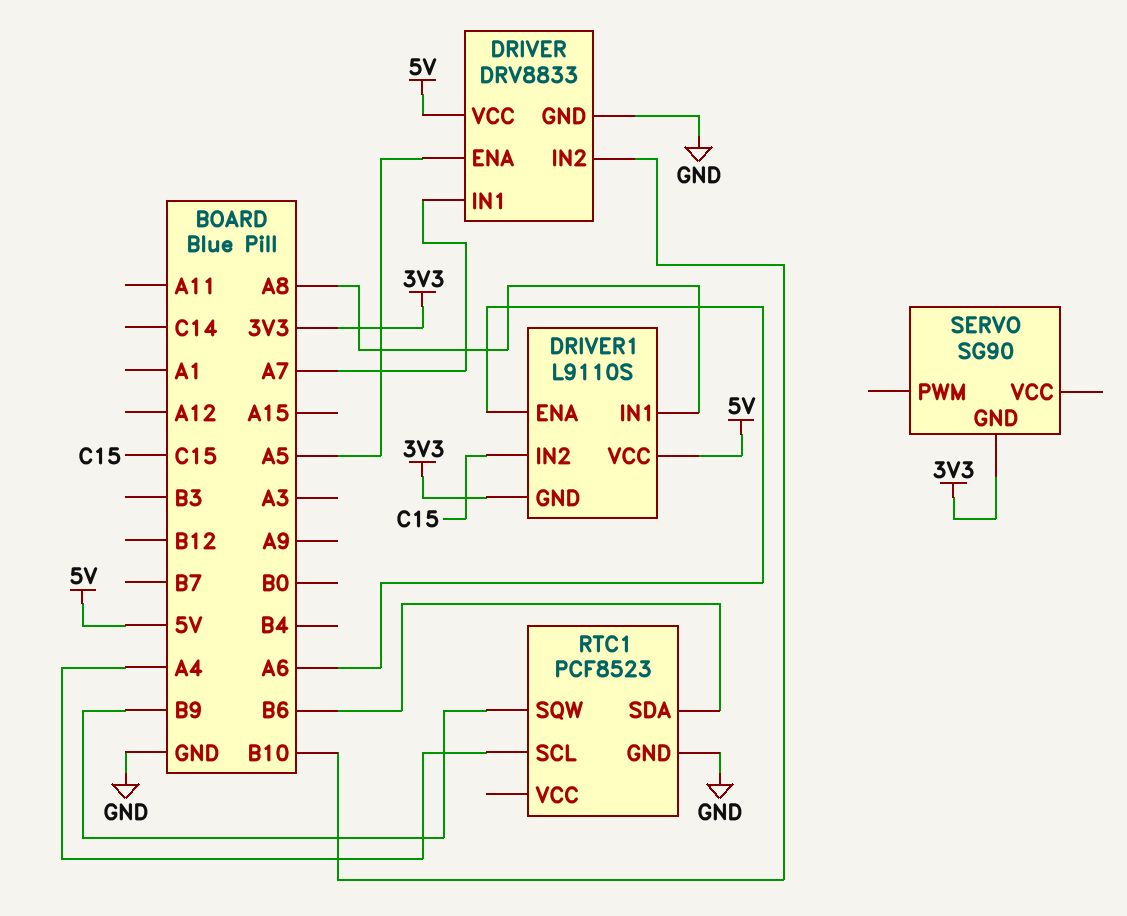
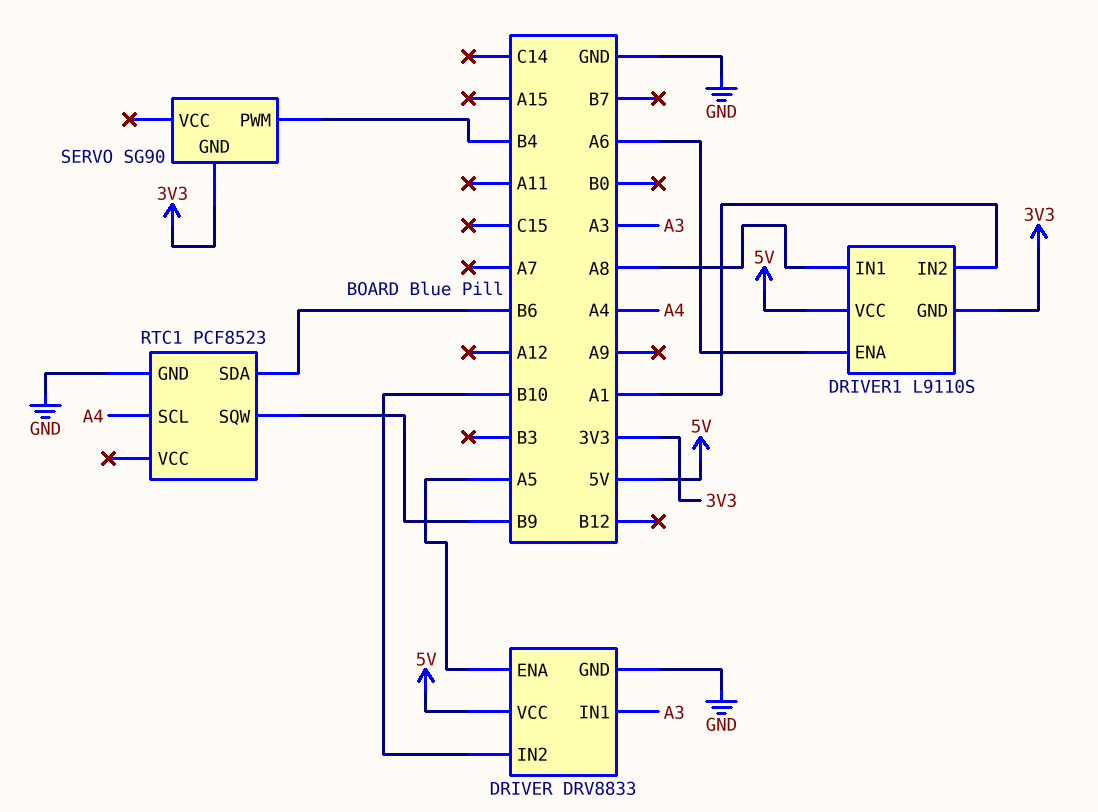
DRIVER pin IN1: A7 -> A3
DRIVER1 pin IN2: C15 -> A1
SERVO pin PWM: none -> B4

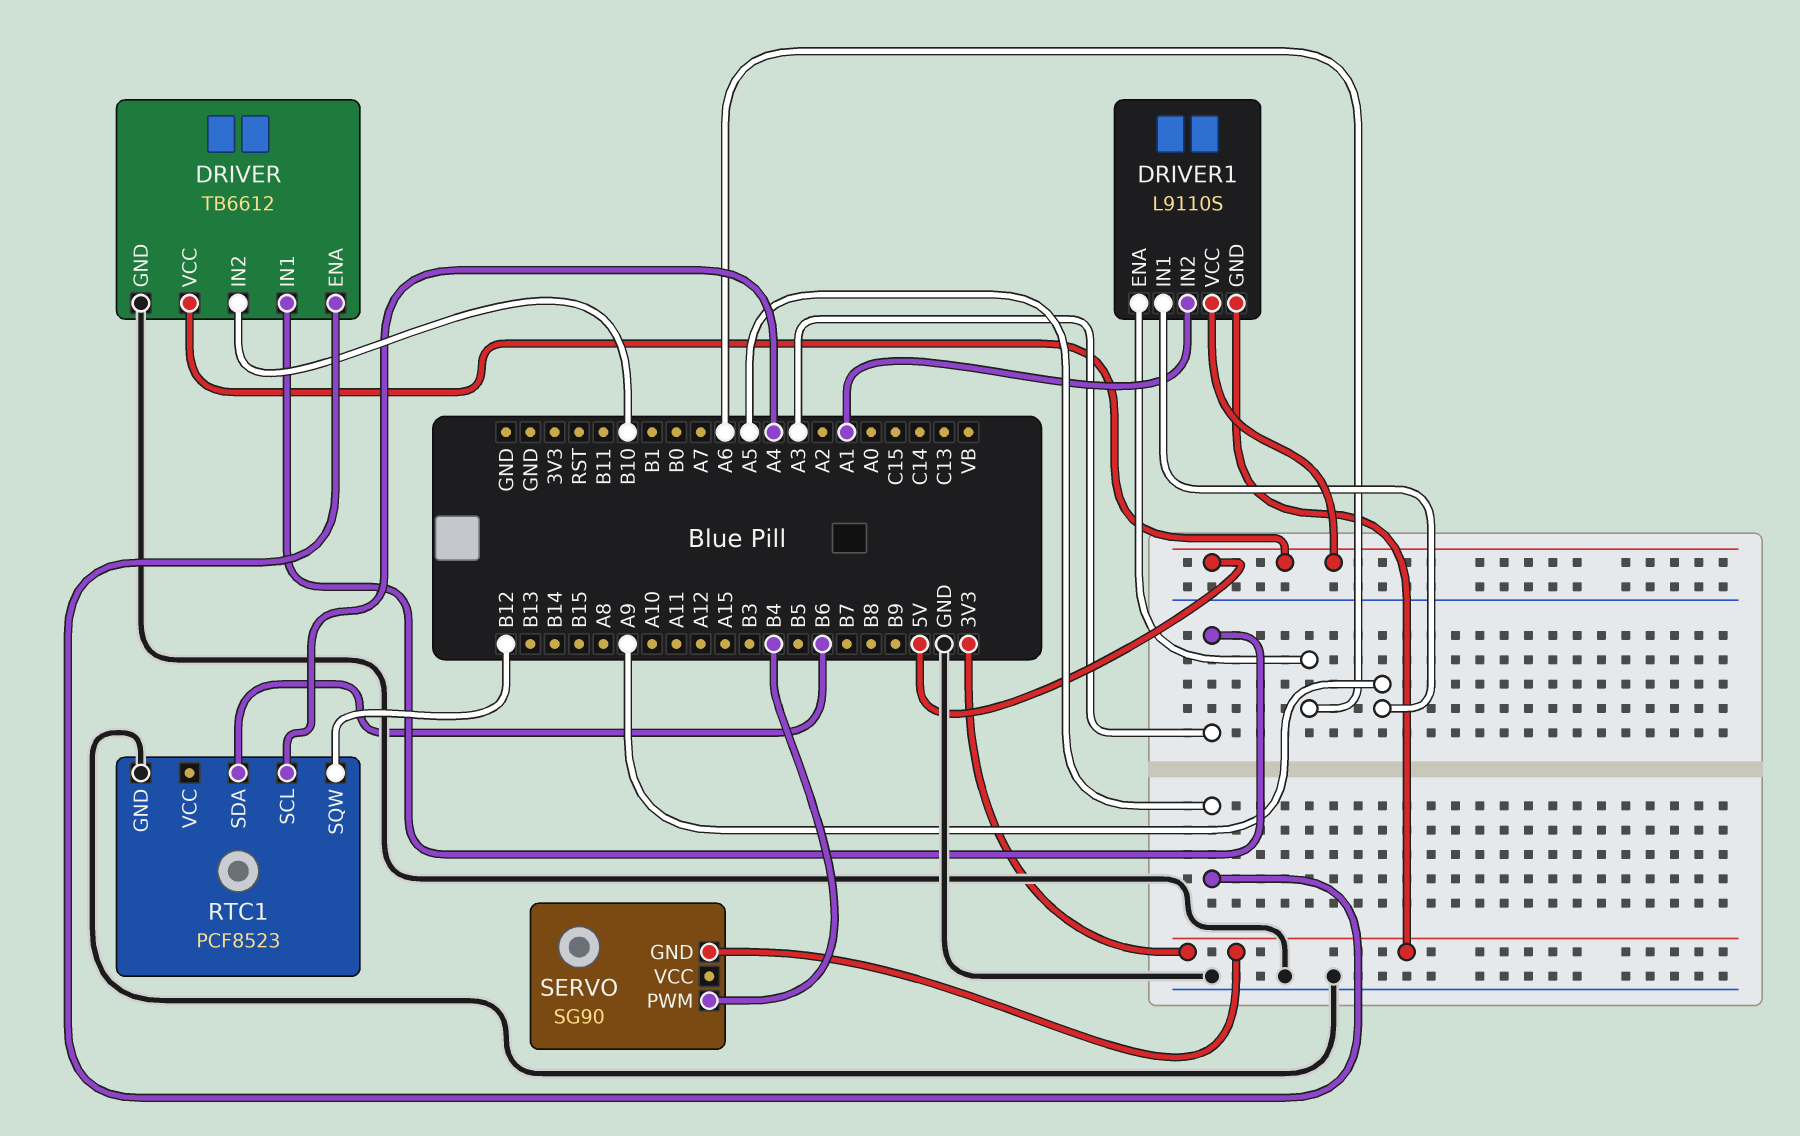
DRIVER: DRV8833 -> TB6612
DRIVER1 pin IN1: A8 -> A9
RTC1 pin SQW: B9 -> B12

